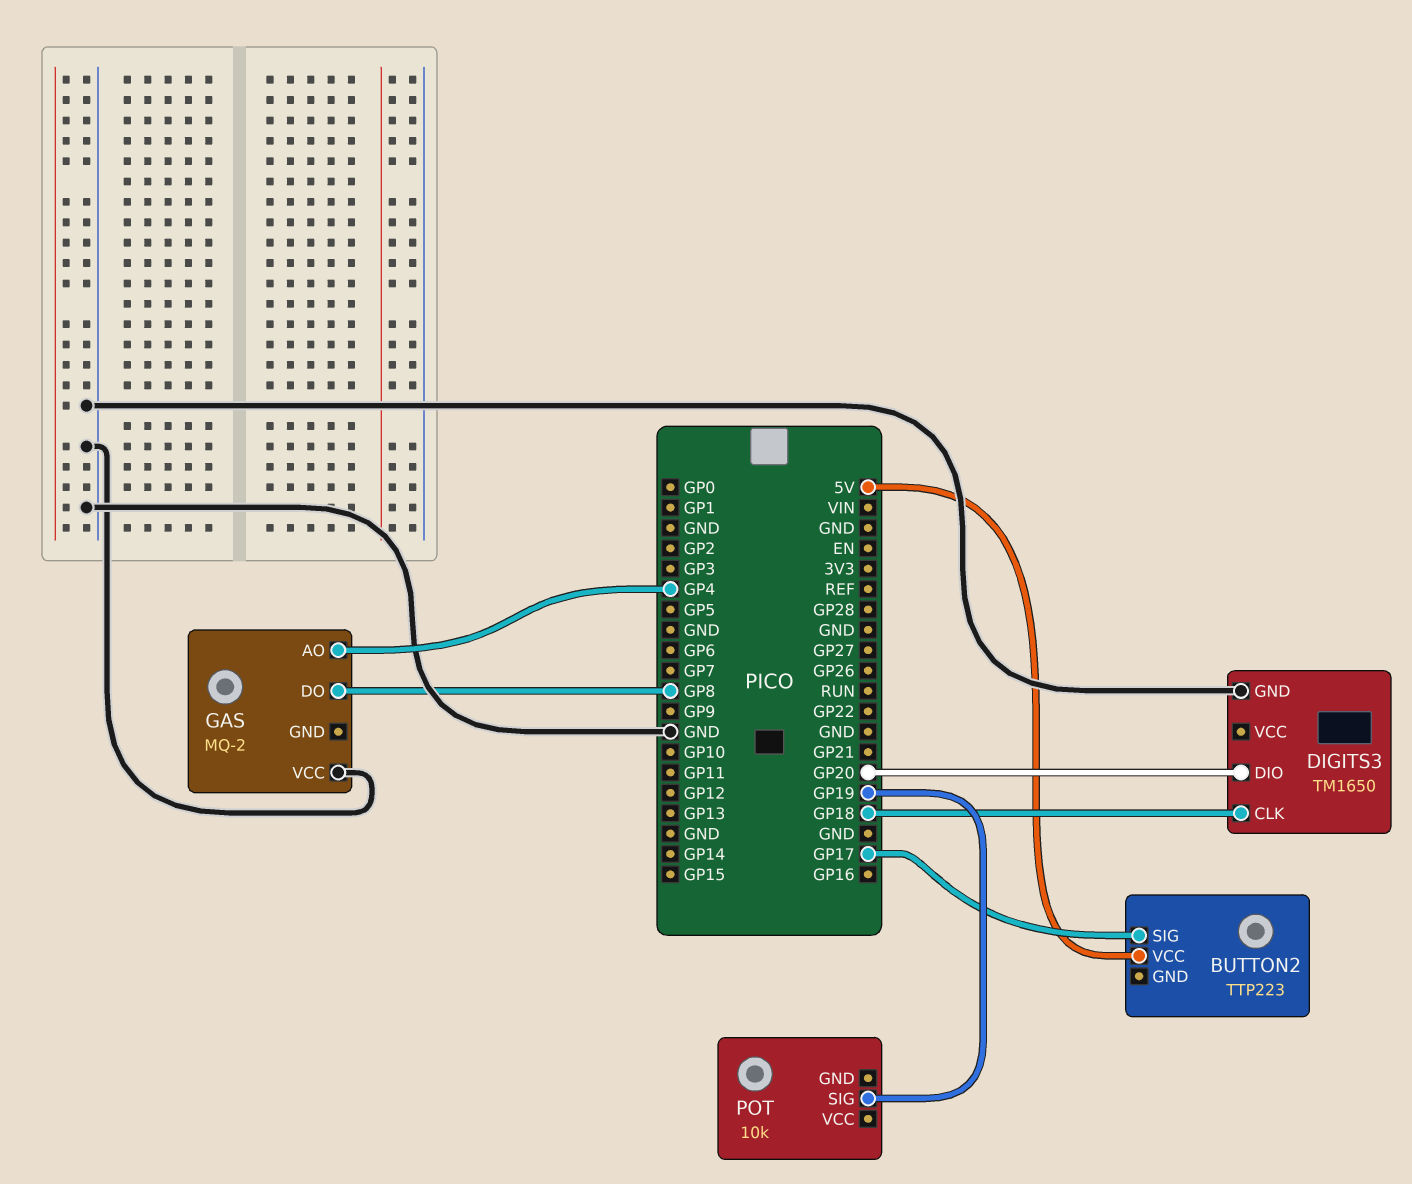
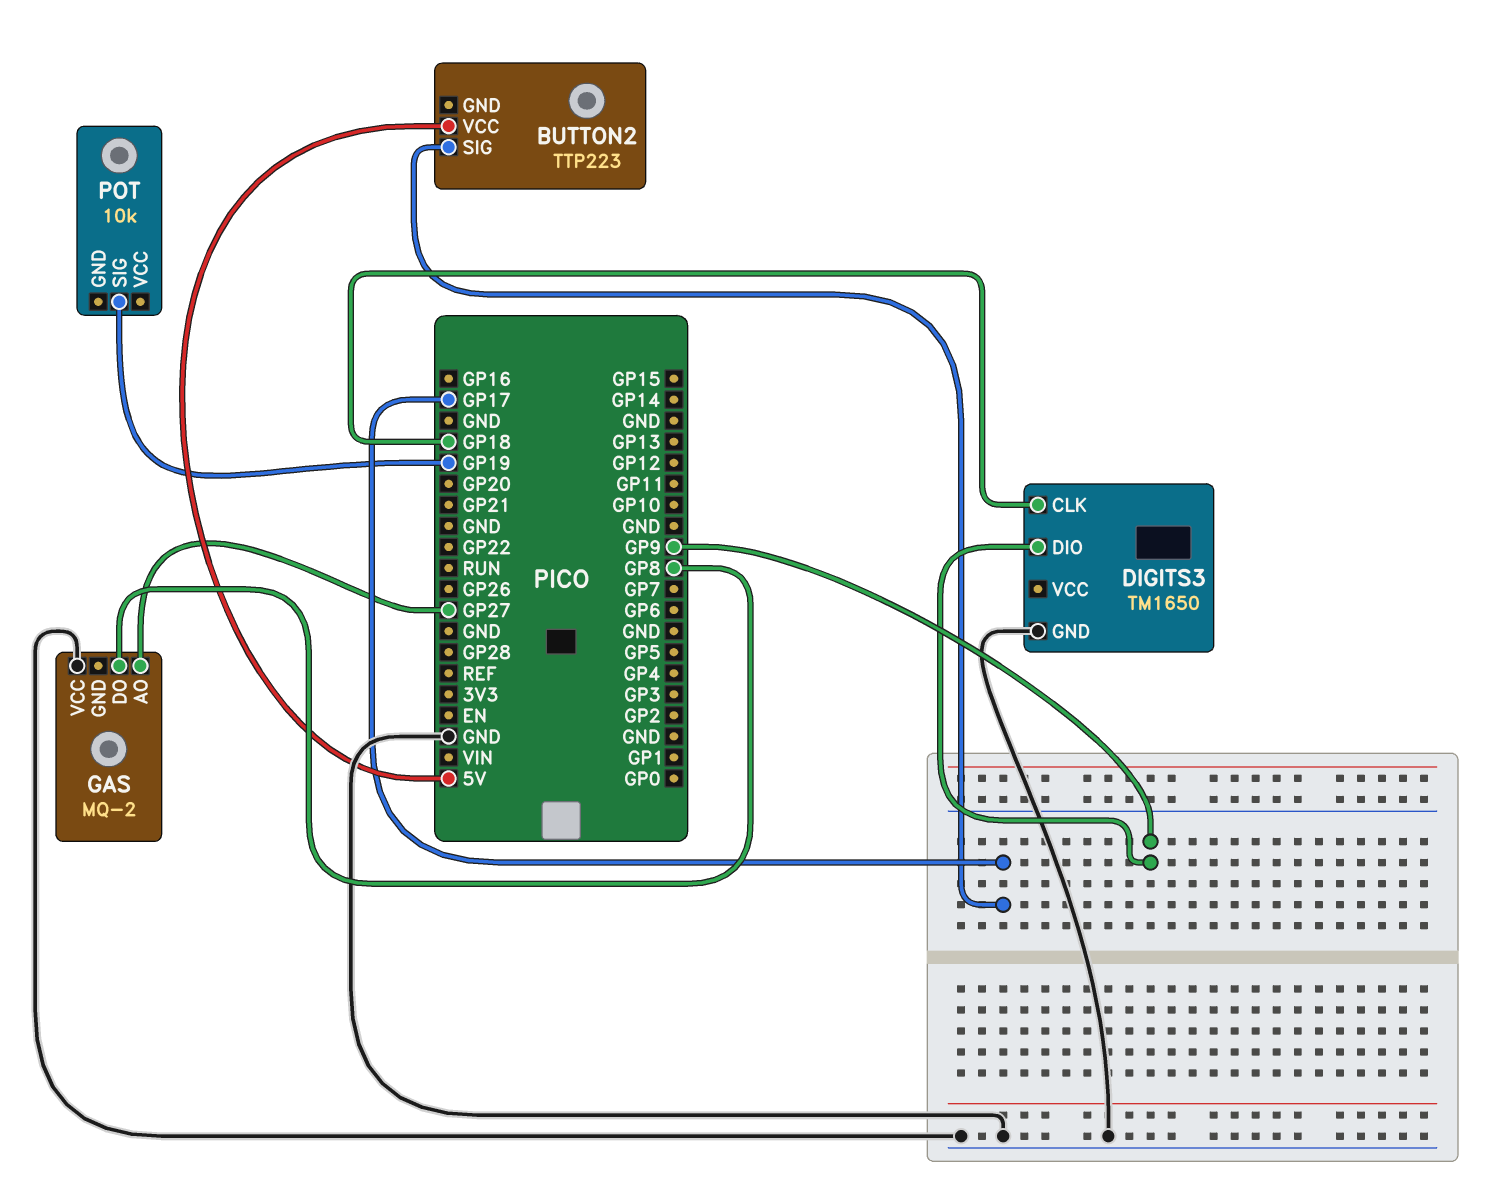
DIGITS3 pin DIO: GP20 -> GP9
GAS pin AO: GP4 -> GP27

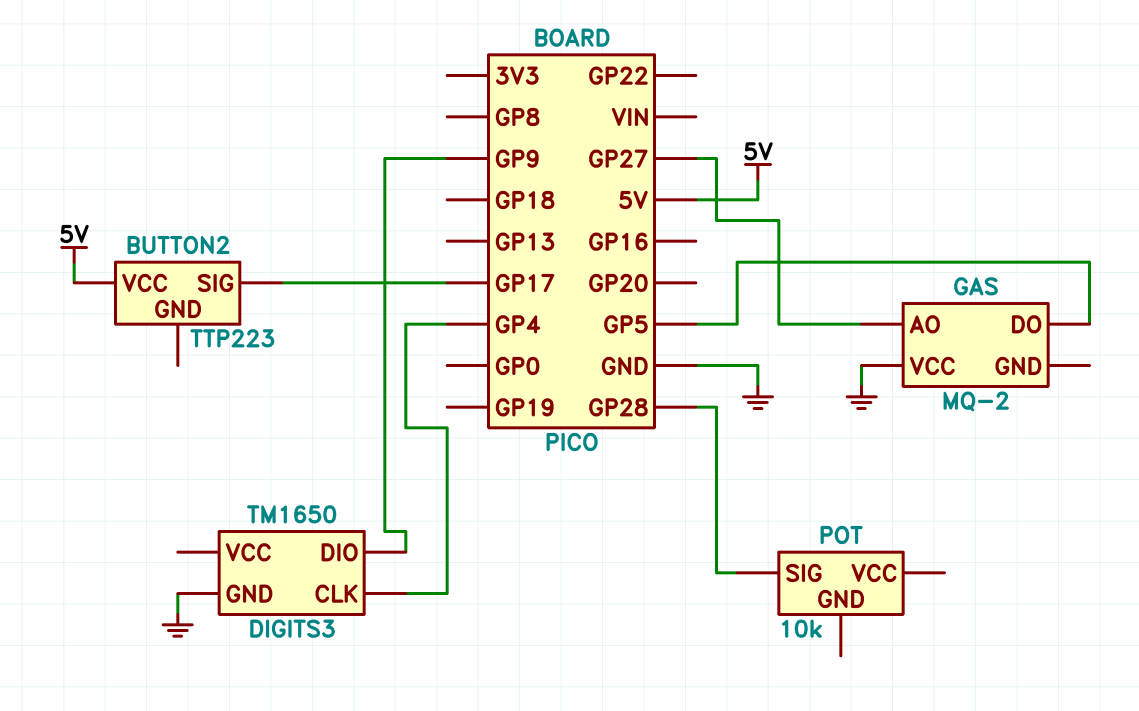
DIGITS3 pin CLK: GP18 -> GP4
GAS pin DO: GP8 -> GP5
POT pin SIG: GP19 -> GP28

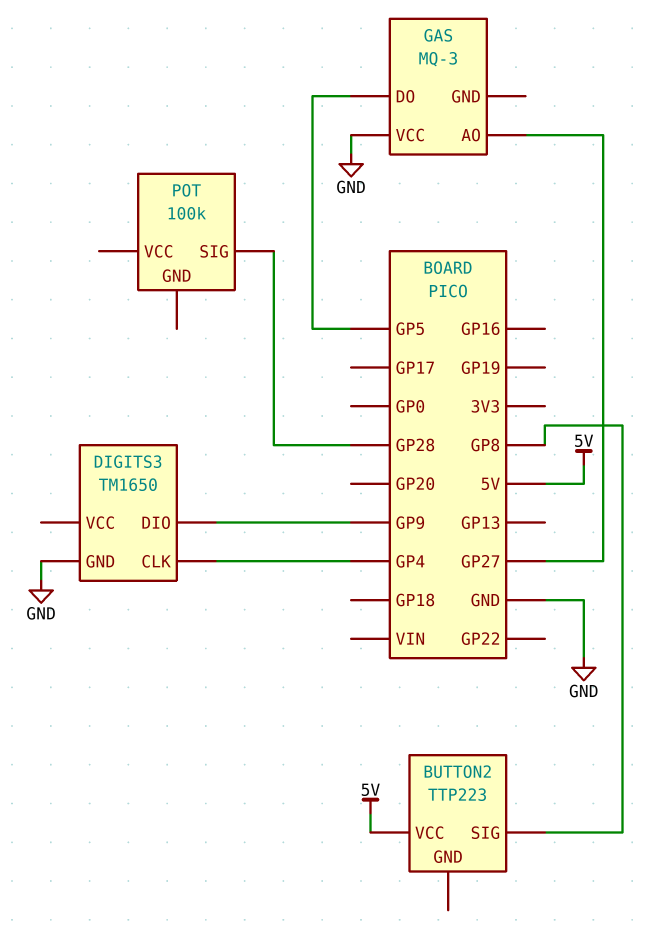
BUTTON2 pin SIG: GP17 -> GP8
GAS: MQ-2 -> MQ-3
POT: 10k -> 100k

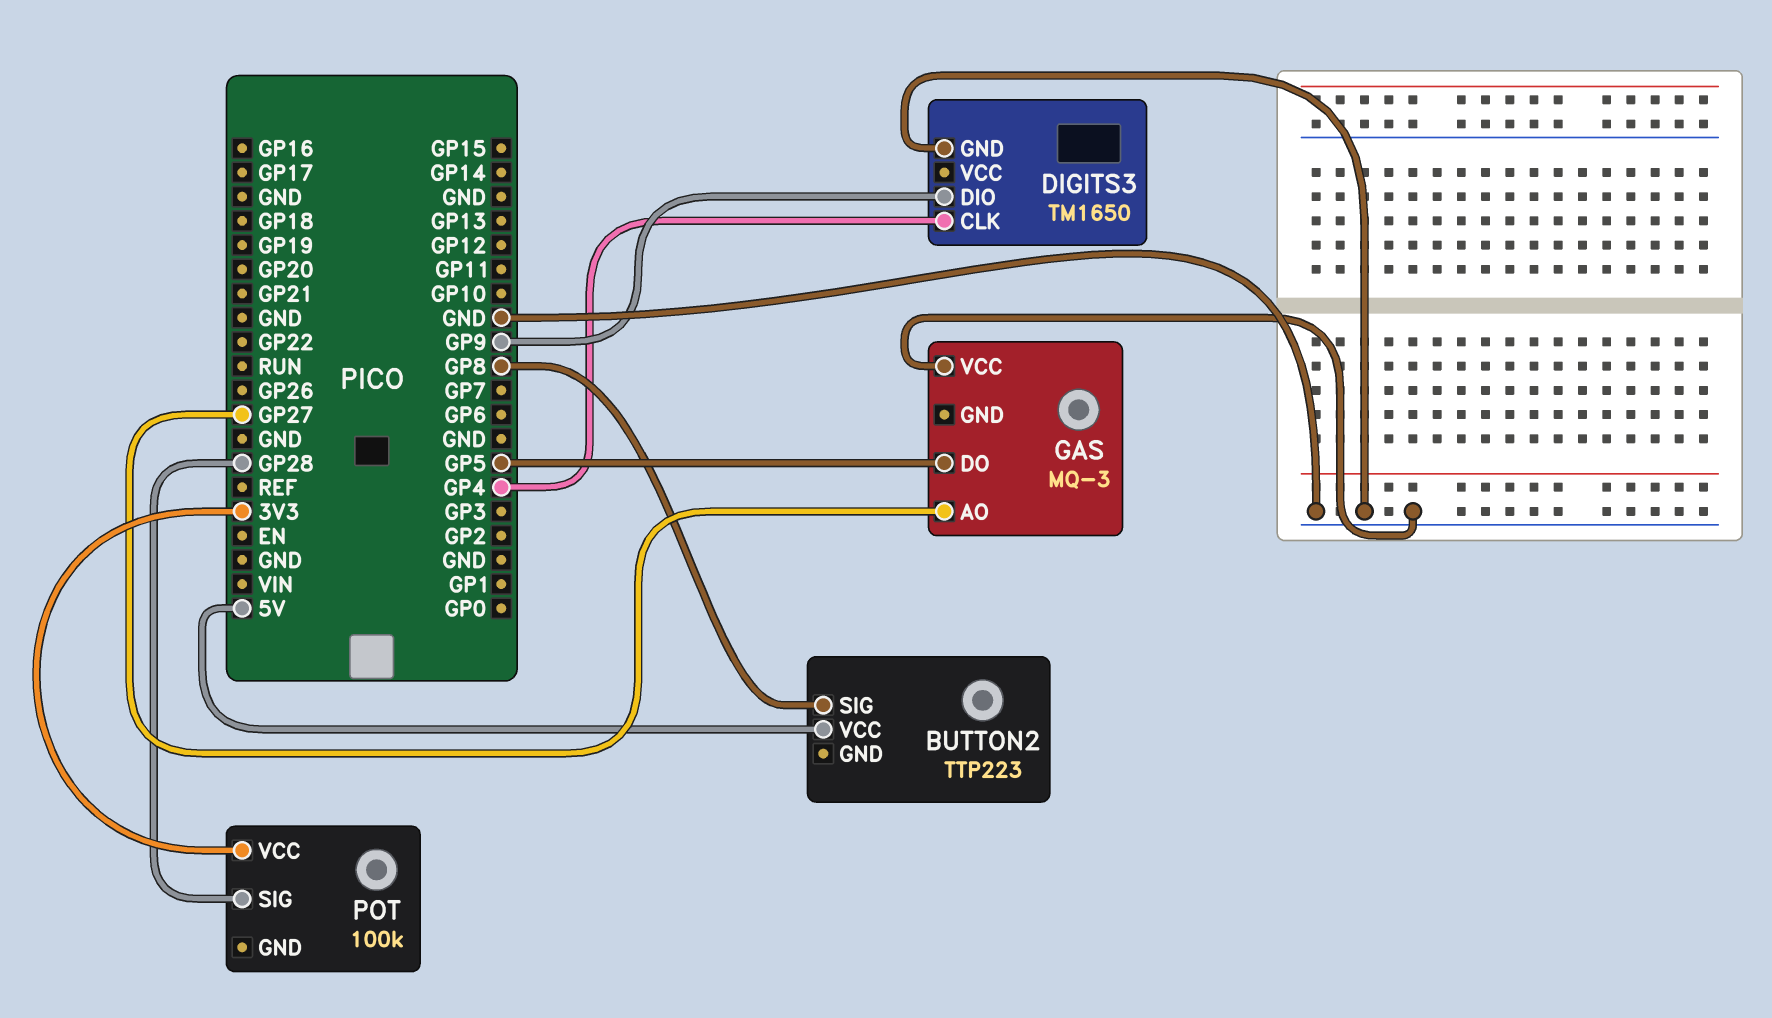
POT pin VCC: none -> 3V3

